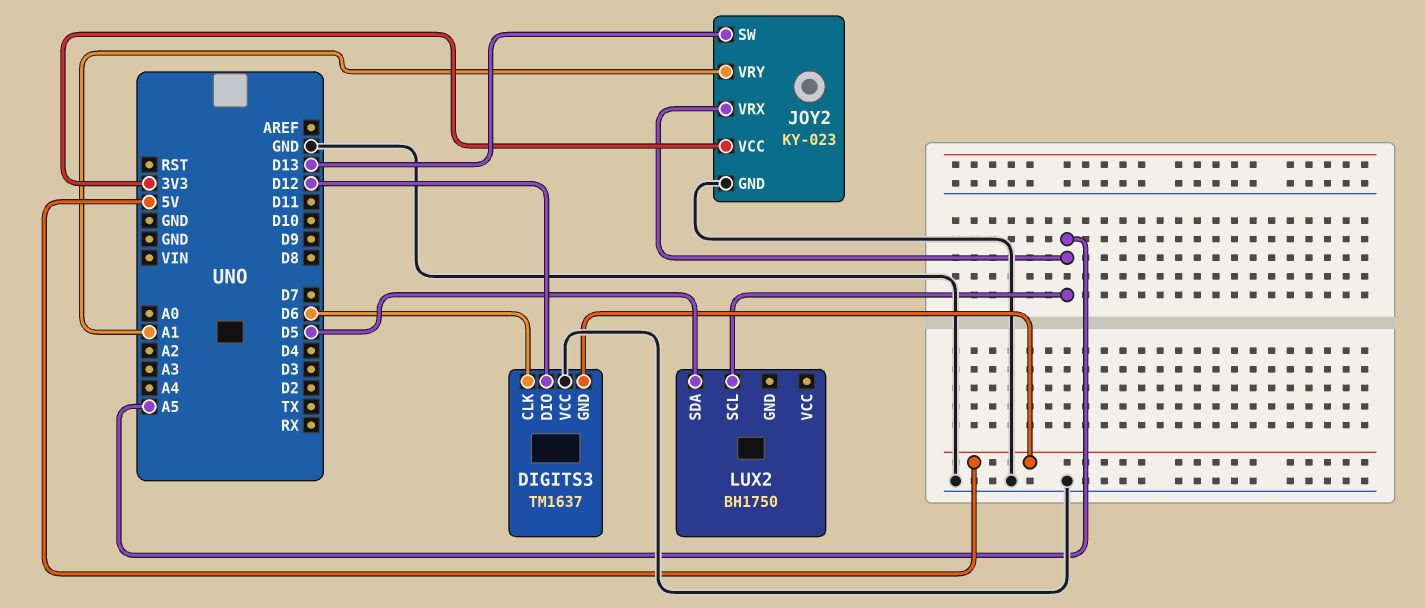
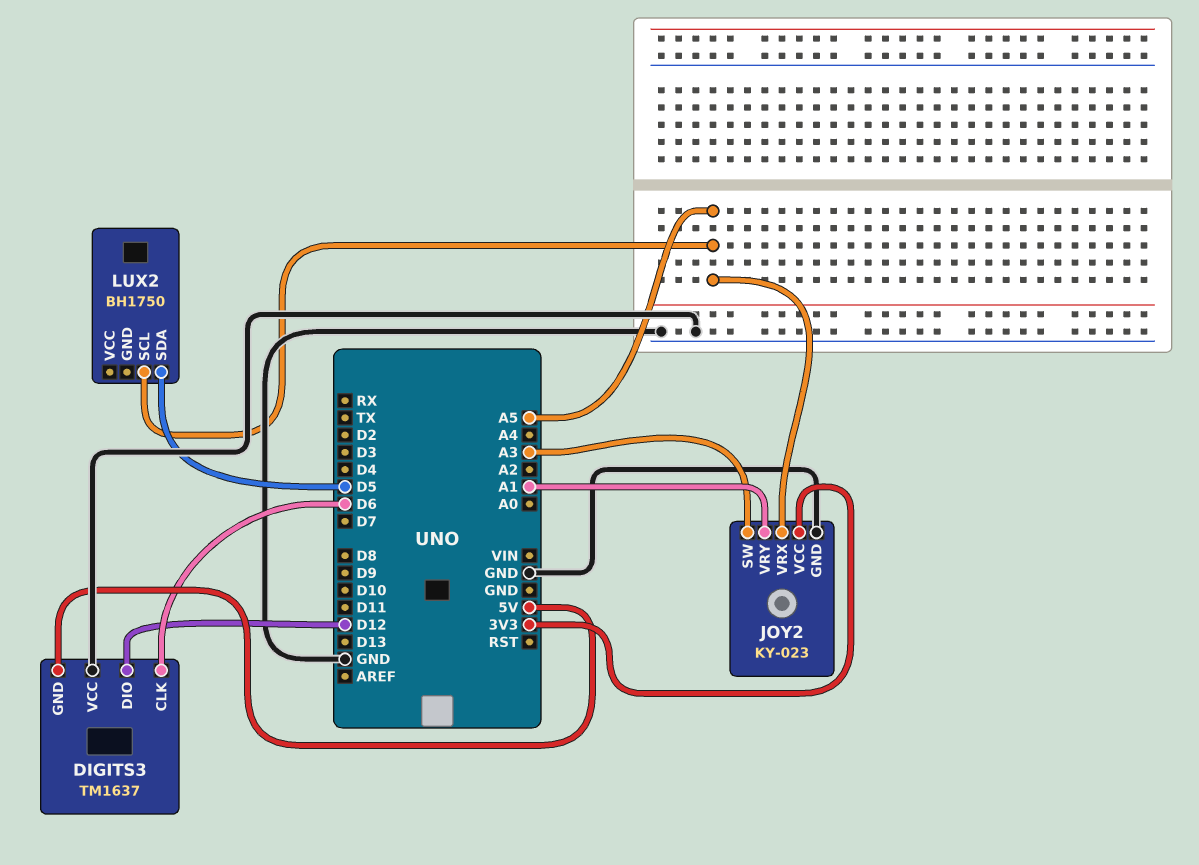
JOY2 pin SW: D13 -> A3

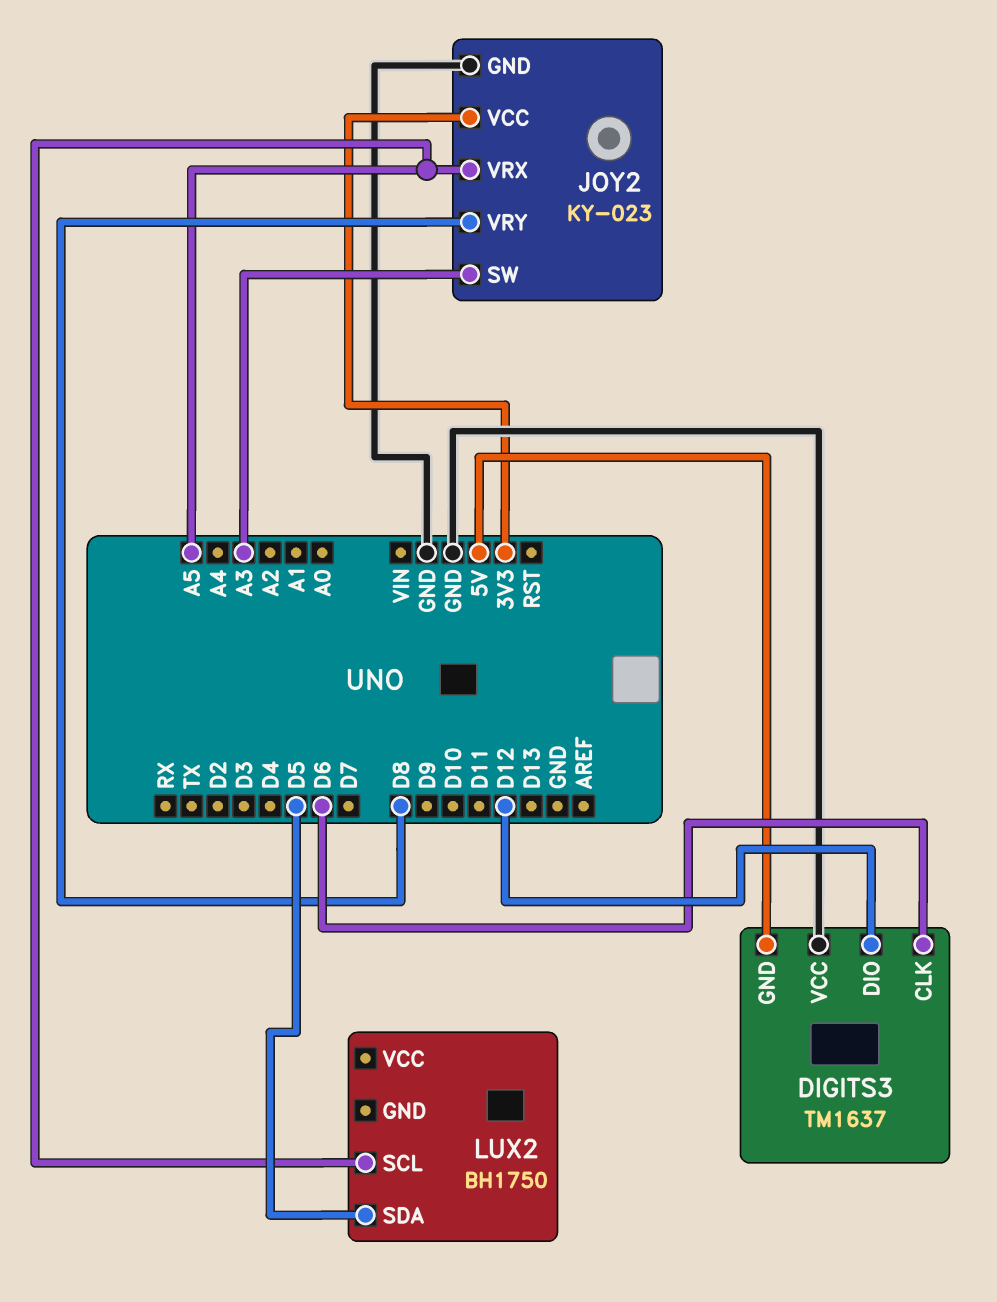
JOY2 pin VRY: A1 -> D8

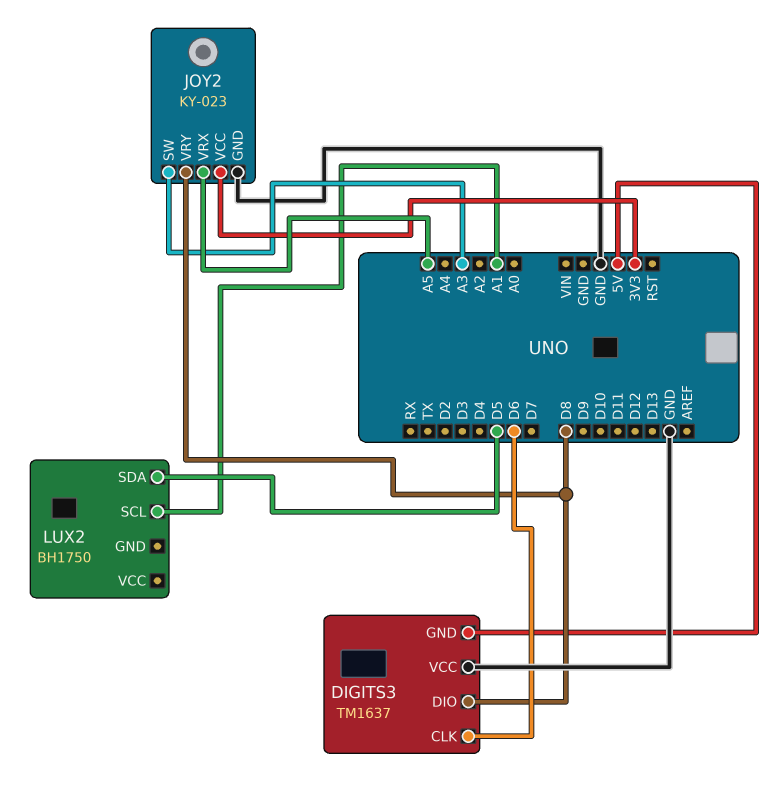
DIGITS3 pin DIO: D12 -> D8
LUX2 pin SCL: A5 -> A1

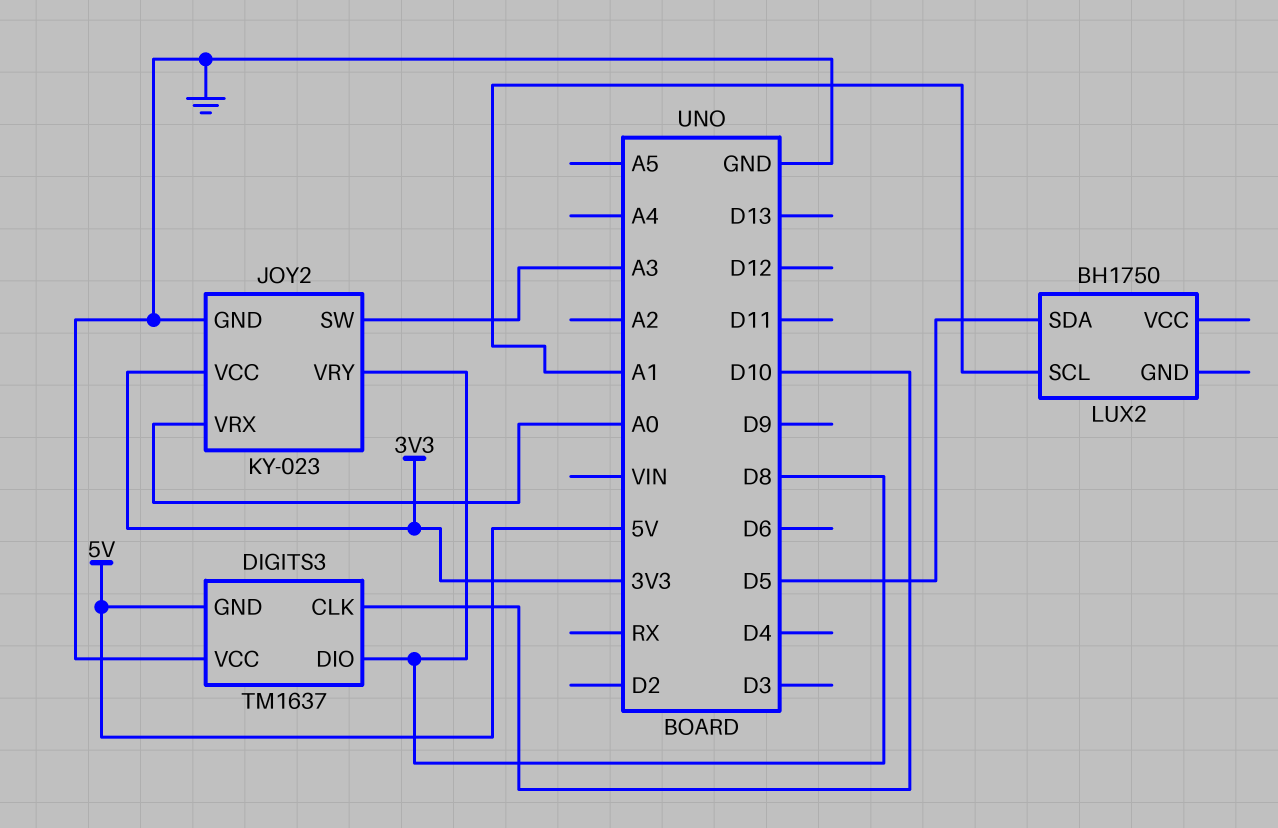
DIGITS3 pin CLK: D6 -> D10
JOY2 pin VRX: A5 -> A0

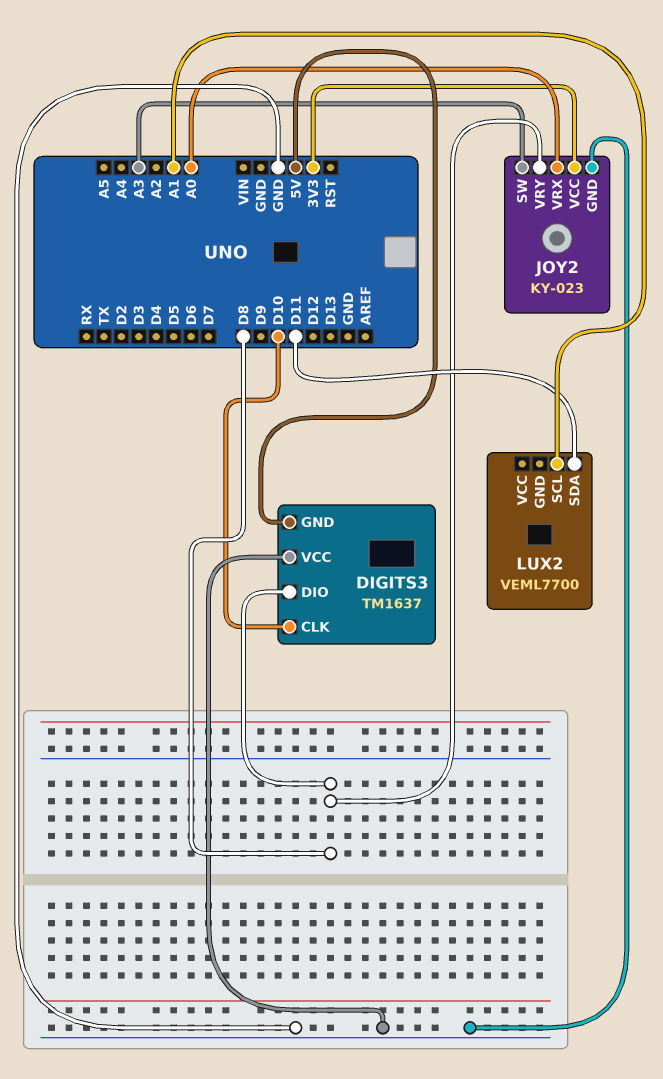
LUX2: BH1750 -> VEML7700
LUX2 pin SDA: D5 -> D11

